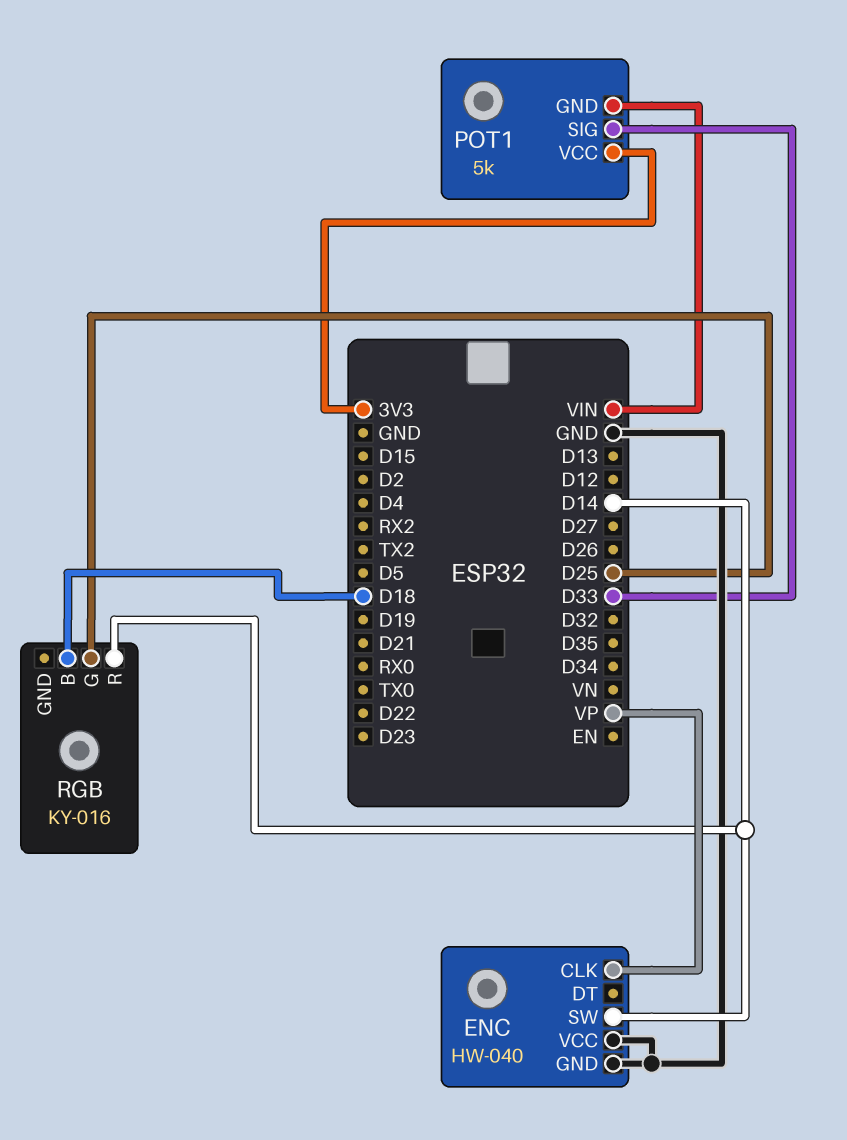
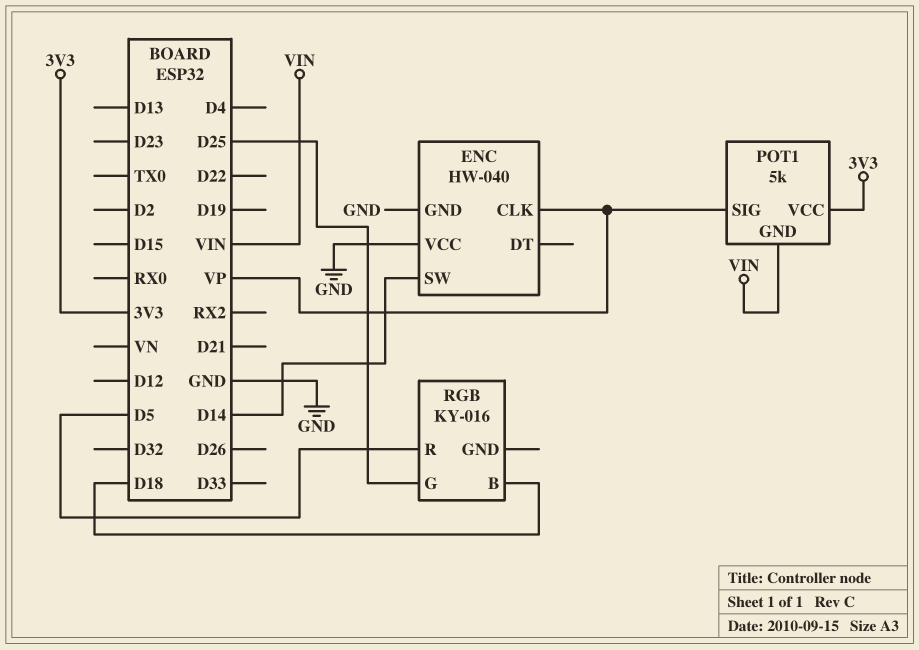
POT1 pin SIG: D33 -> VP
RGB pin R: D14 -> D5

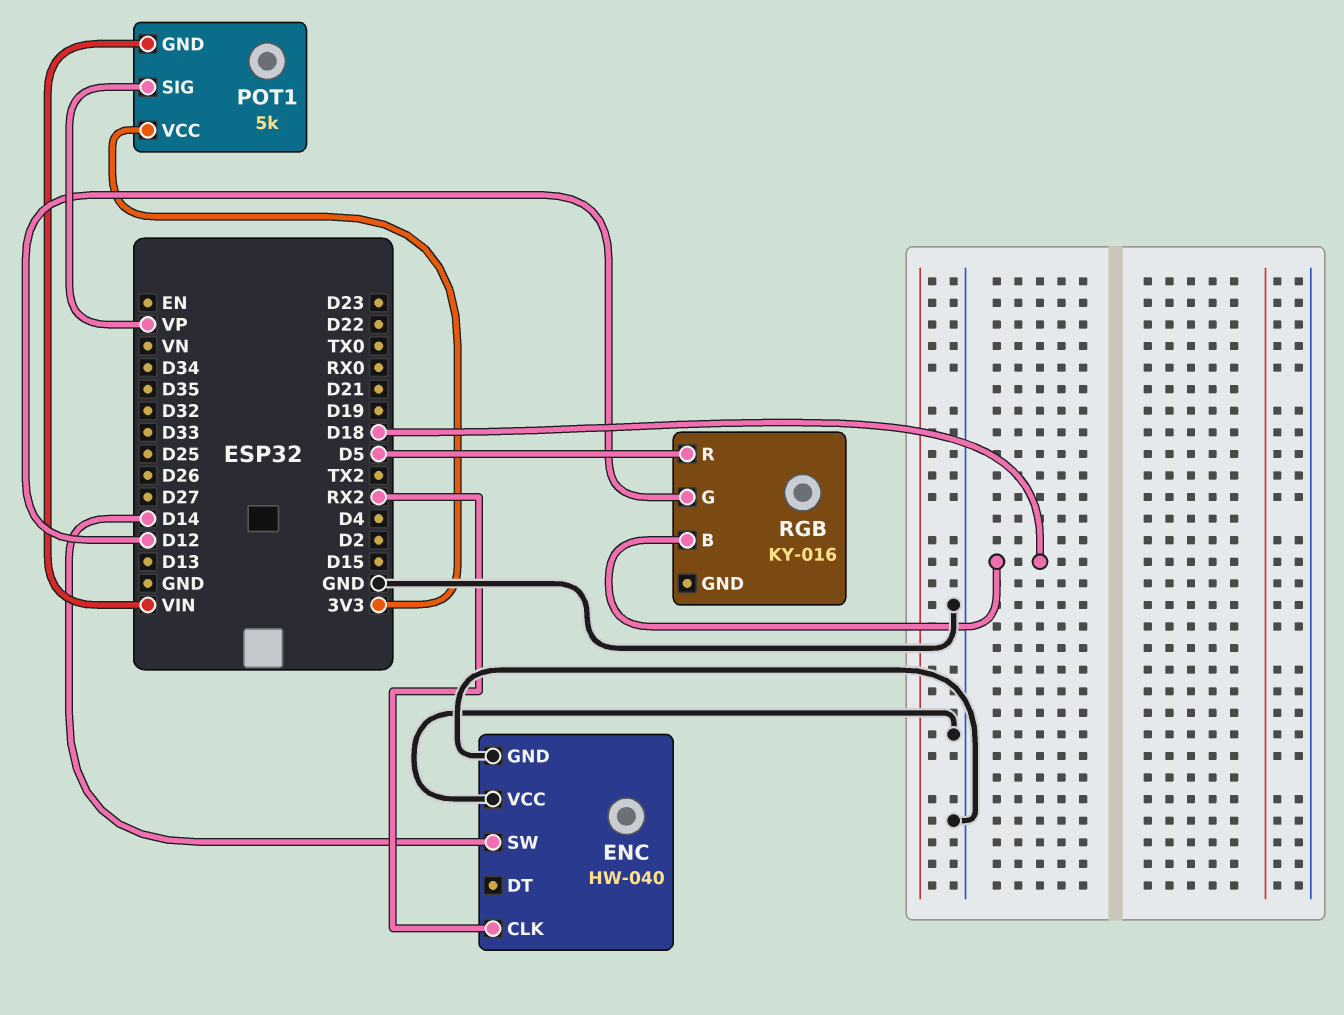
ENC pin CLK: VP -> RX2
RGB pin G: D25 -> D12

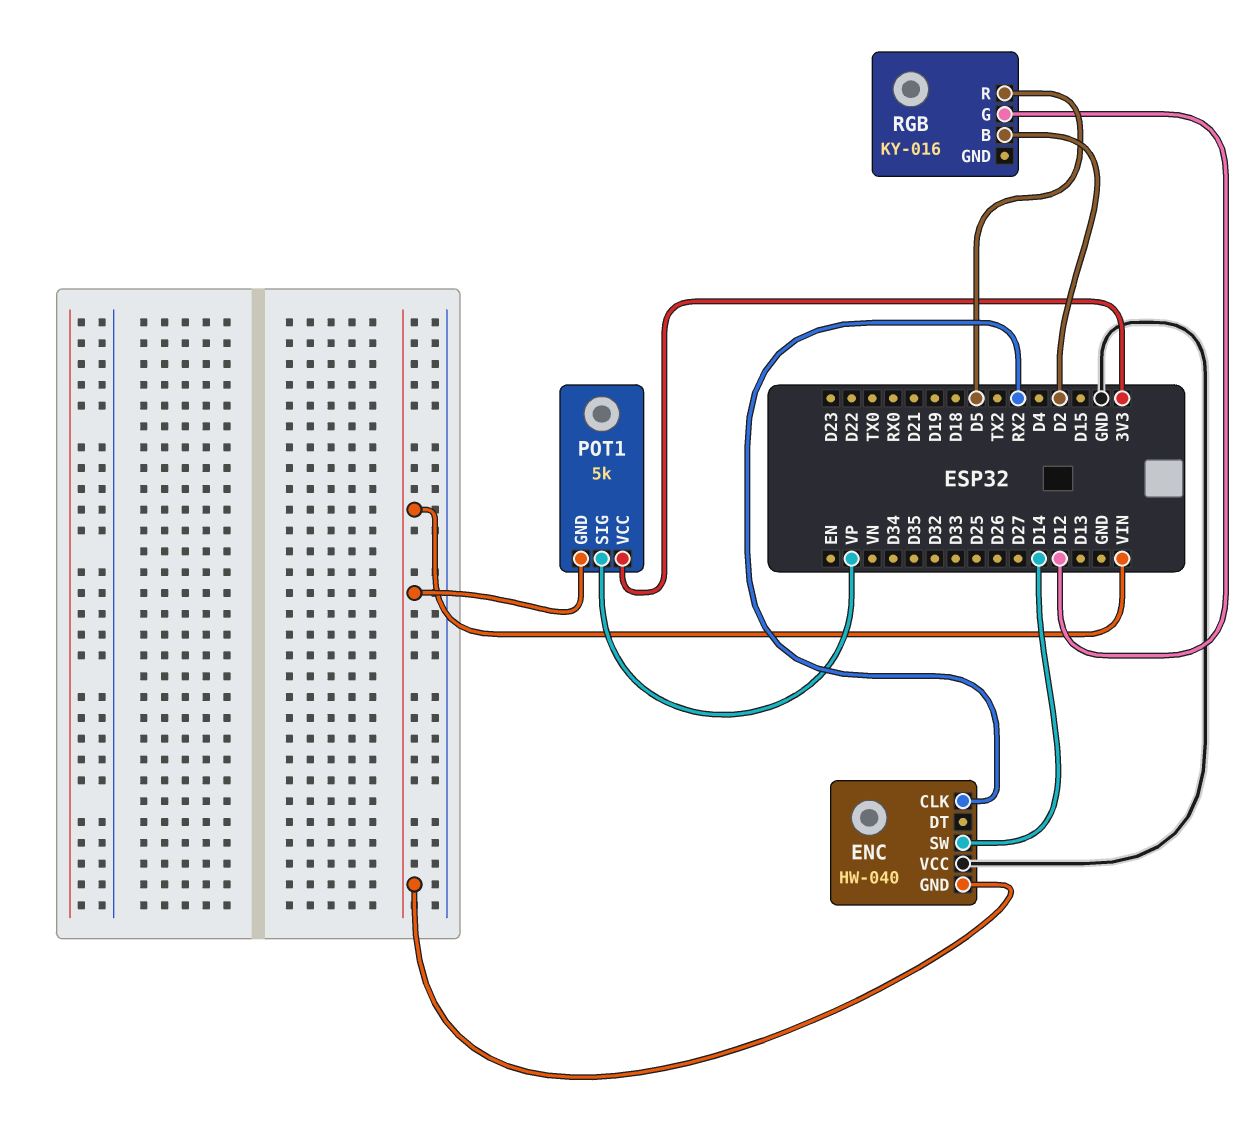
ENC pin GND: GND -> VIN
RGB pin B: D18 -> D2

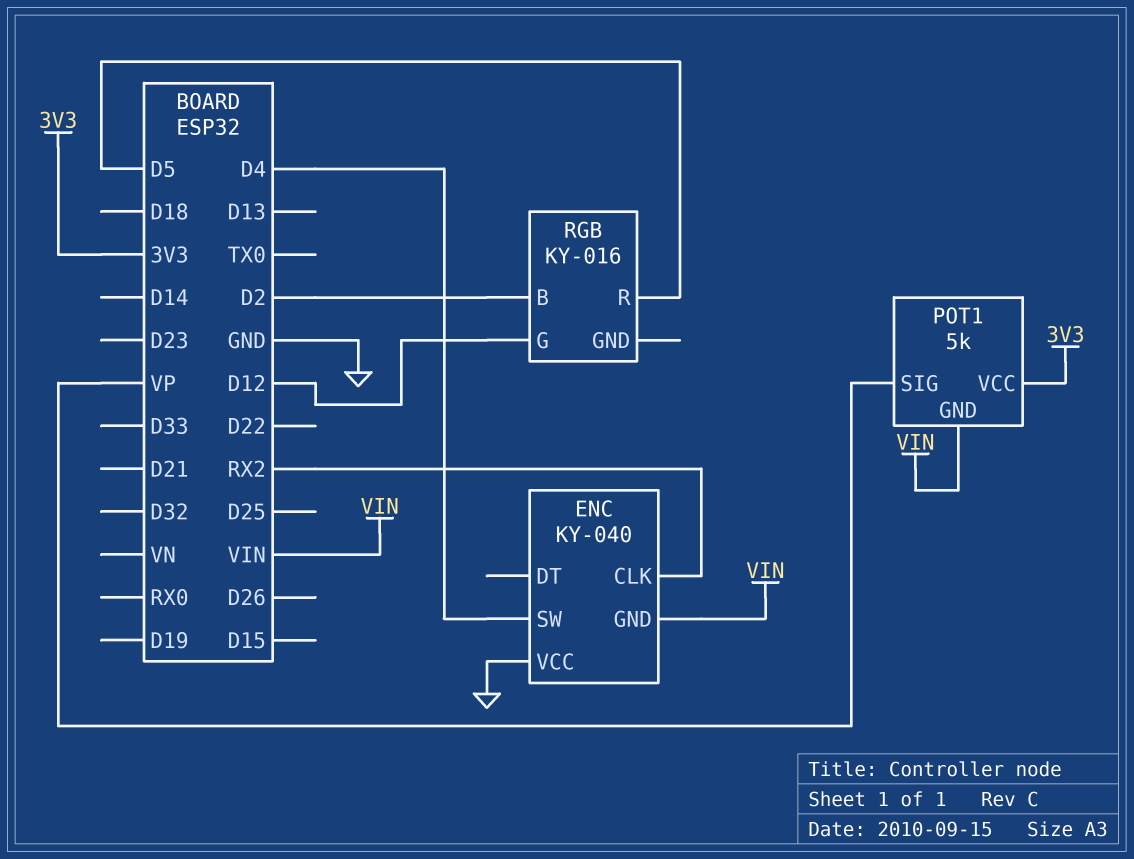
ENC: HW-040 -> KY-040
ENC pin SW: D14 -> D4

